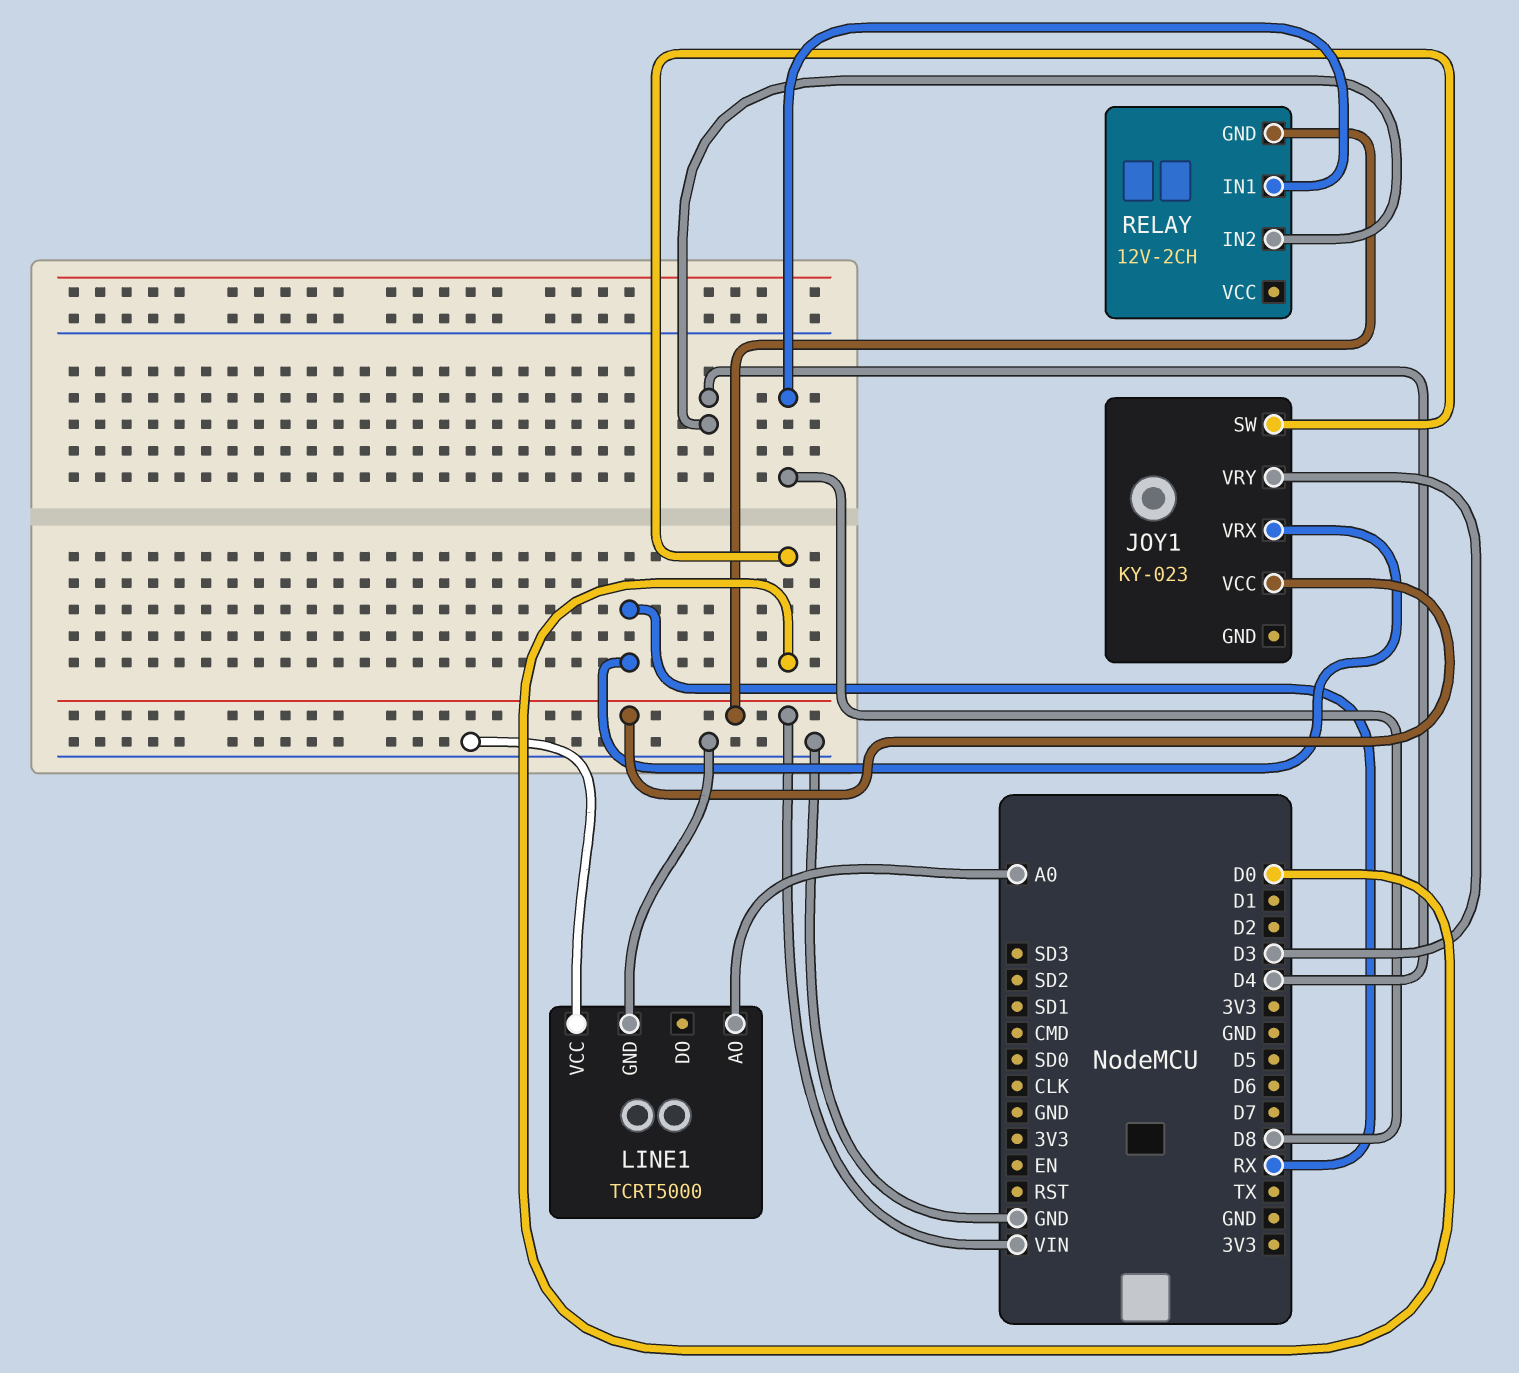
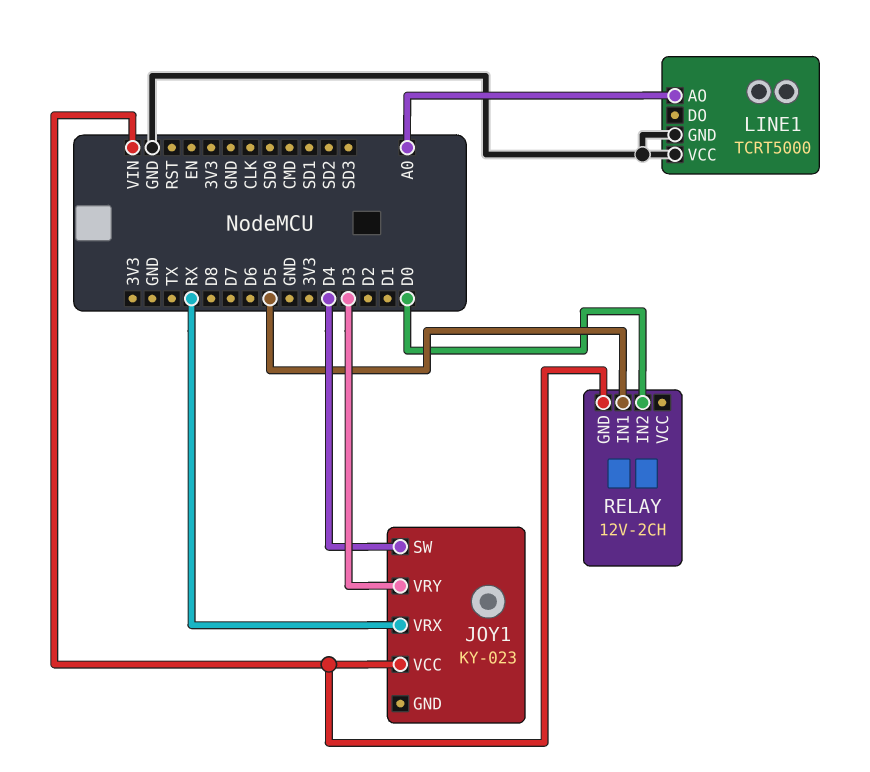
JOY1 pin SW: D0 -> D4
RELAY pin IN1: D8 -> D5
RELAY pin IN2: D4 -> D0

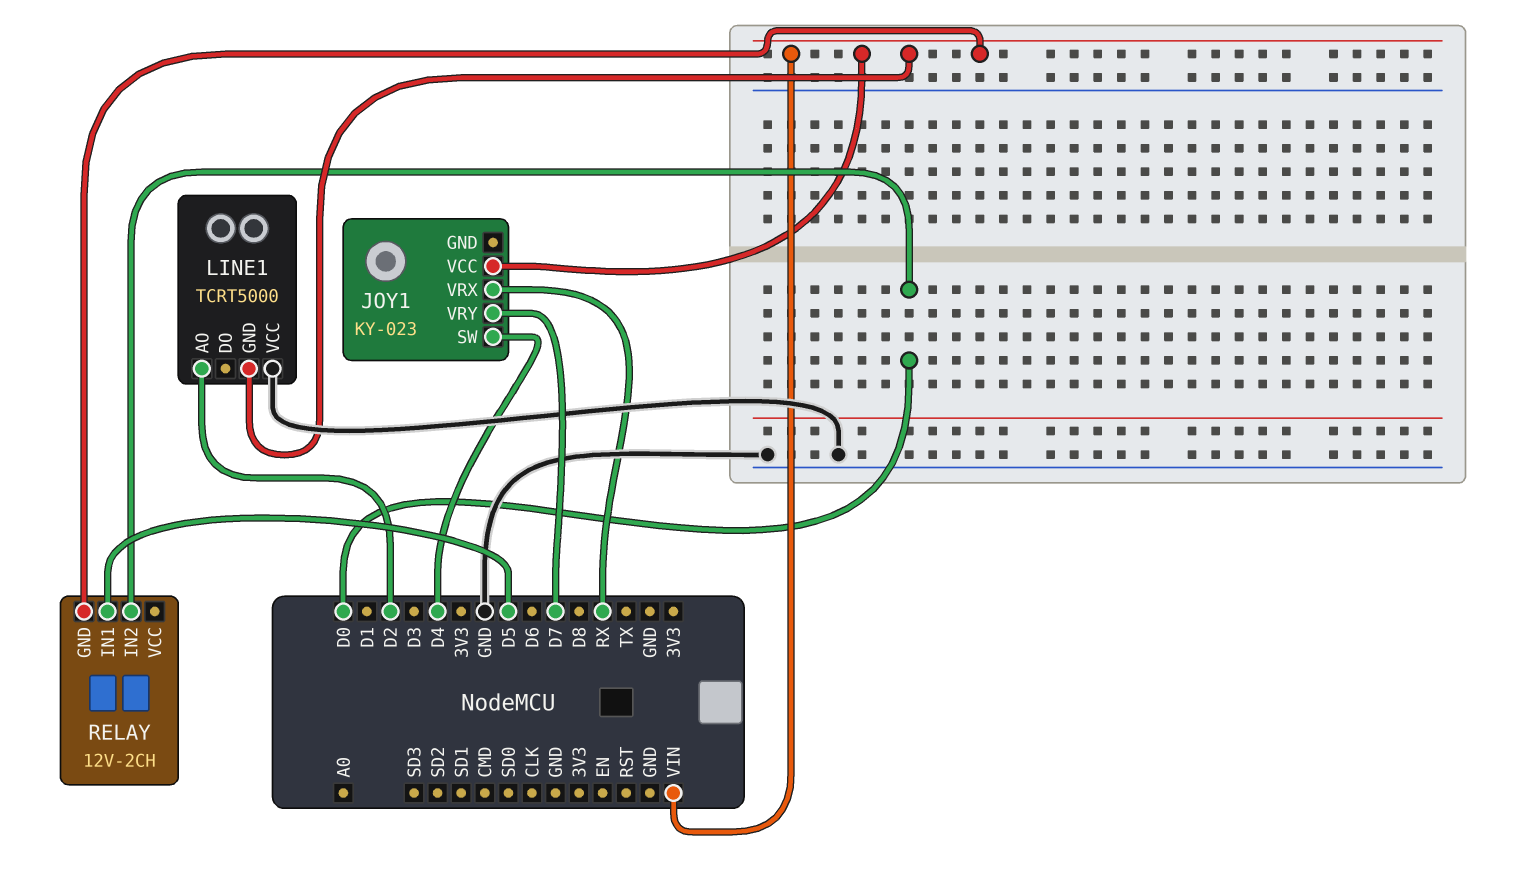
JOY1 pin VRY: D3 -> D7
LINE1 pin AO: A0 -> D2
LINE1 pin GND: GND -> VIN

